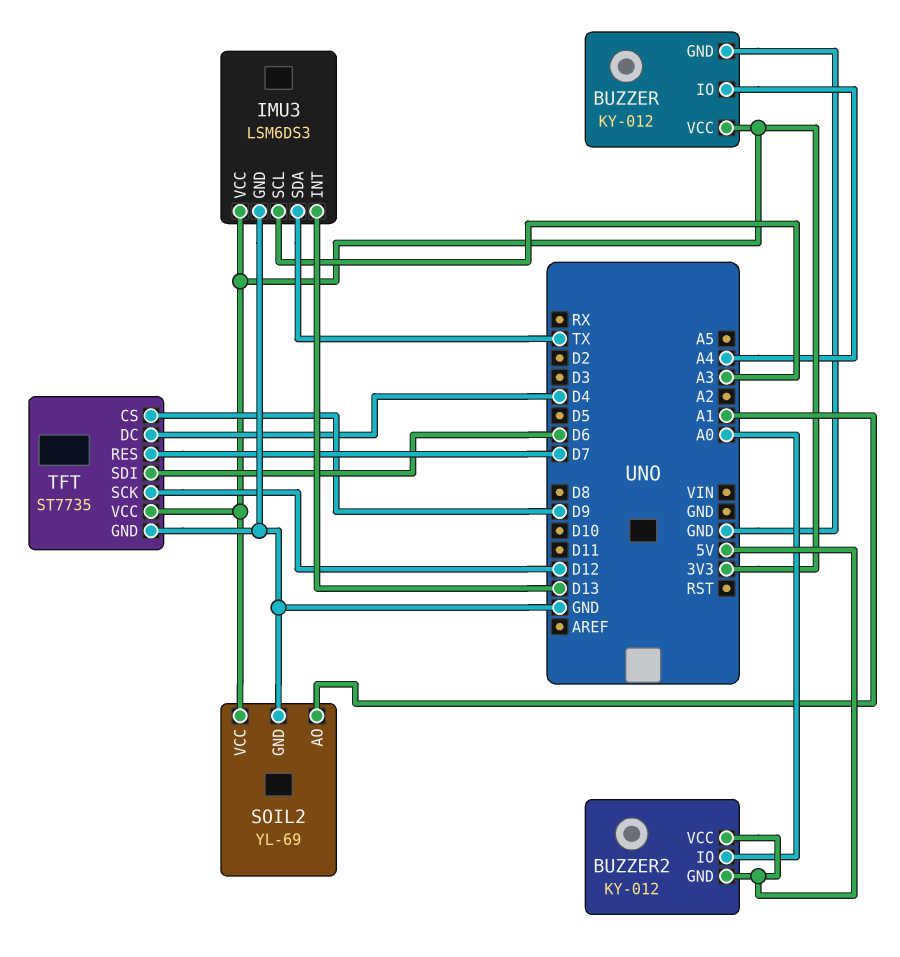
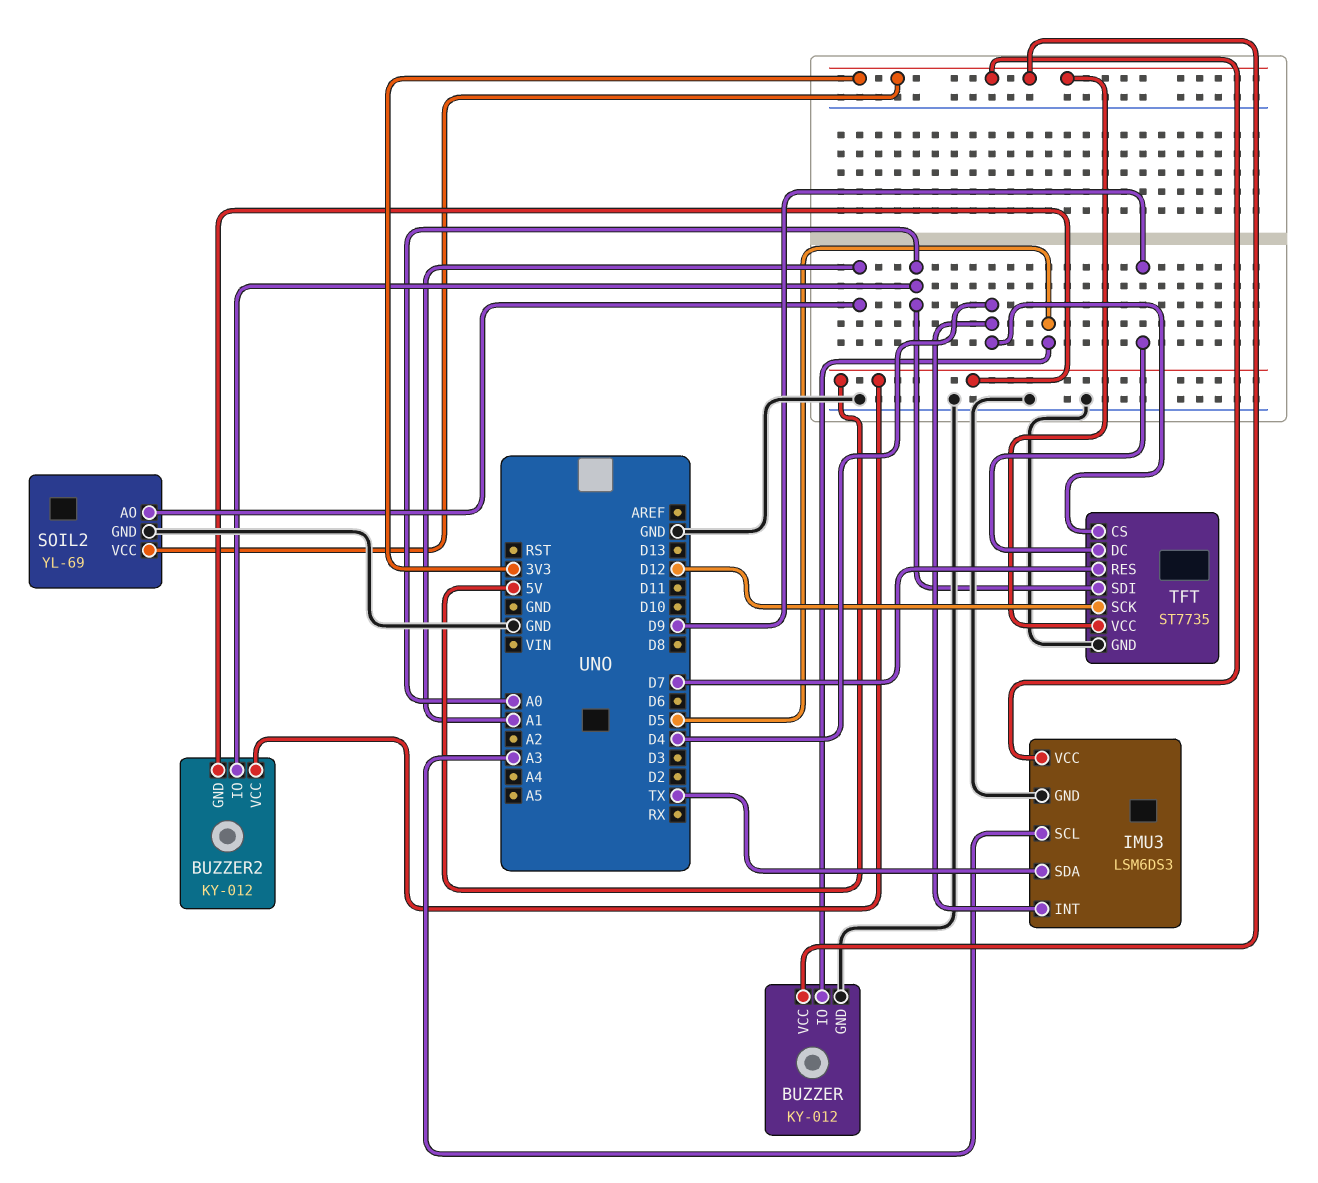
BUZZER pin IO: A4 -> D5
IMU3 pin INT: D13 -> D4
TFT pin CS: D9 -> D4
TFT pin DC: D4 -> D9
TFT pin SDI: D6 -> A0

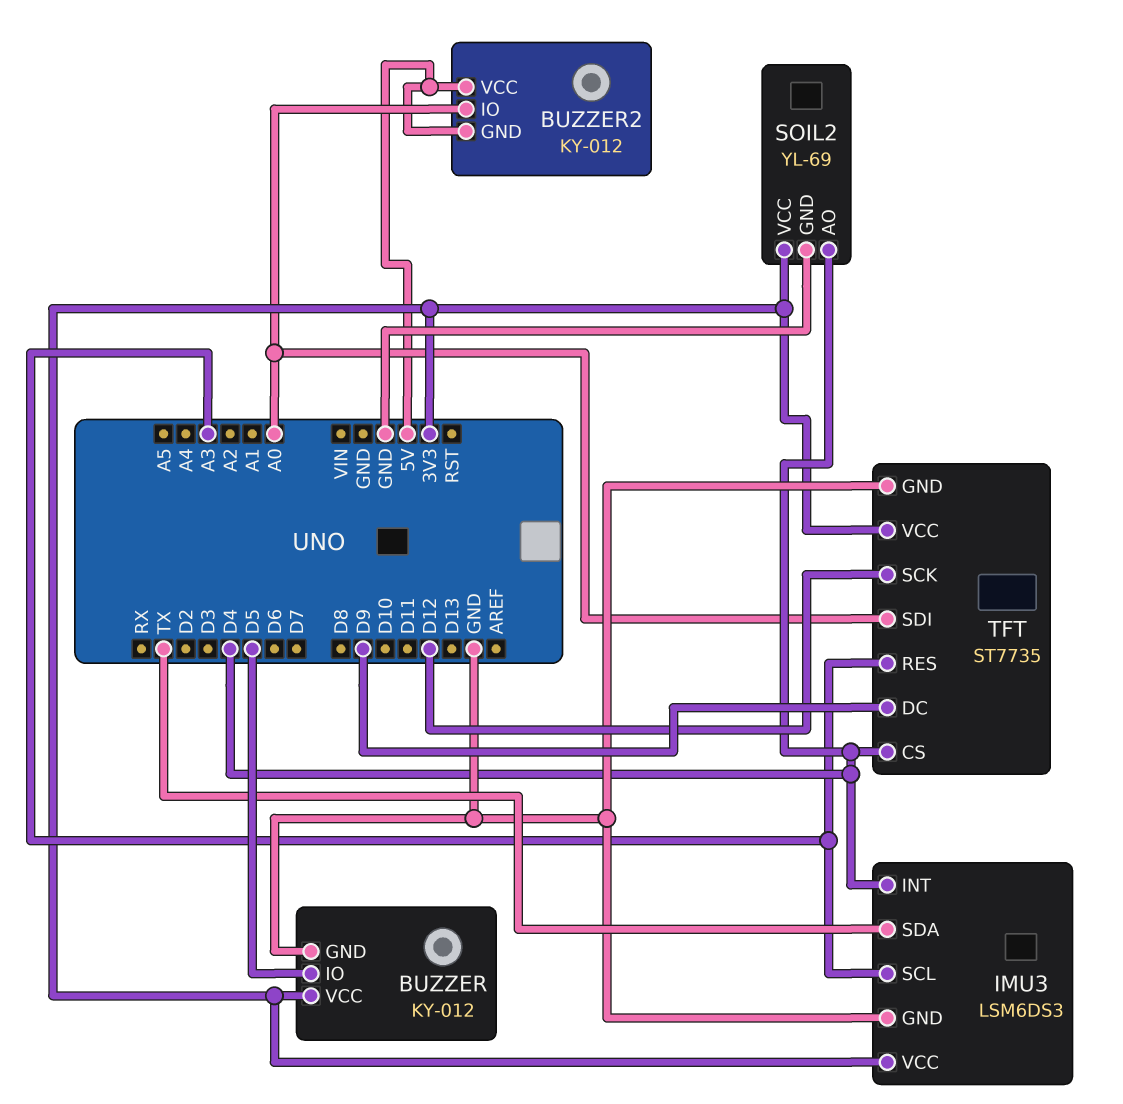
SOIL2 pin AO: A1 -> D4
TFT pin RES: D7 -> A3

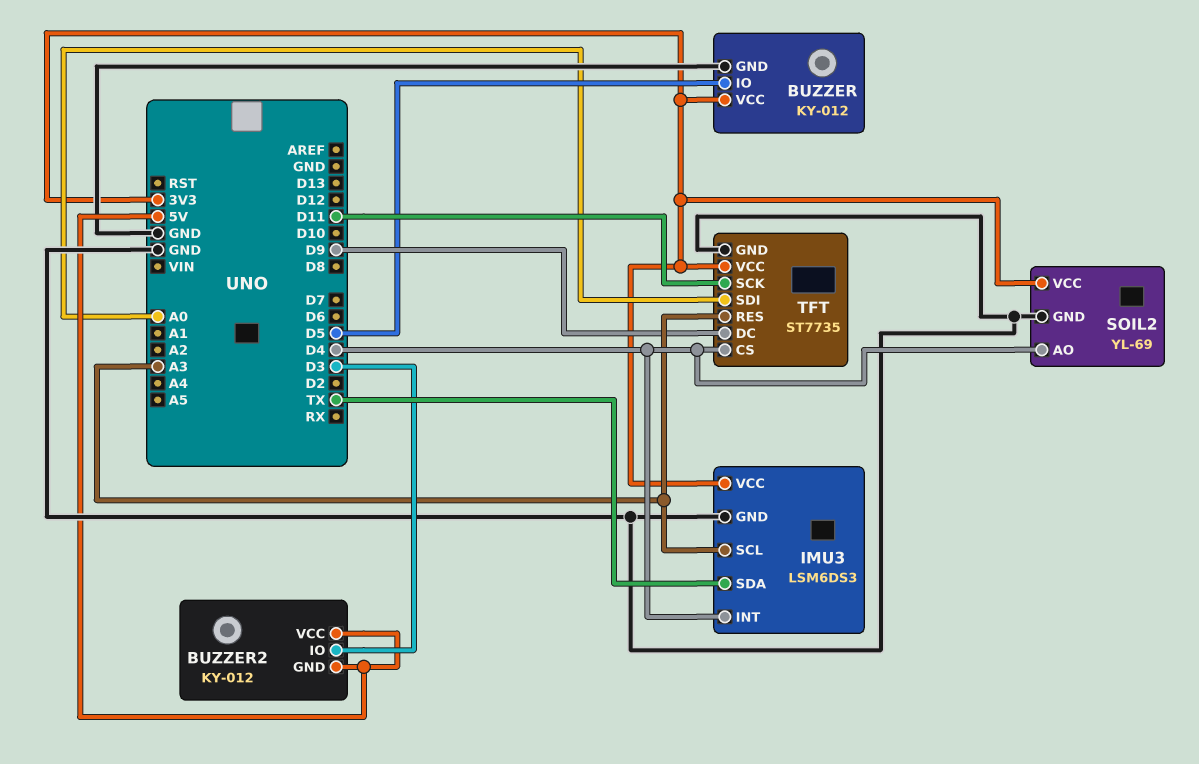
BUZZER2 pin IO: A0 -> D3
TFT pin SCK: D12 -> D11

